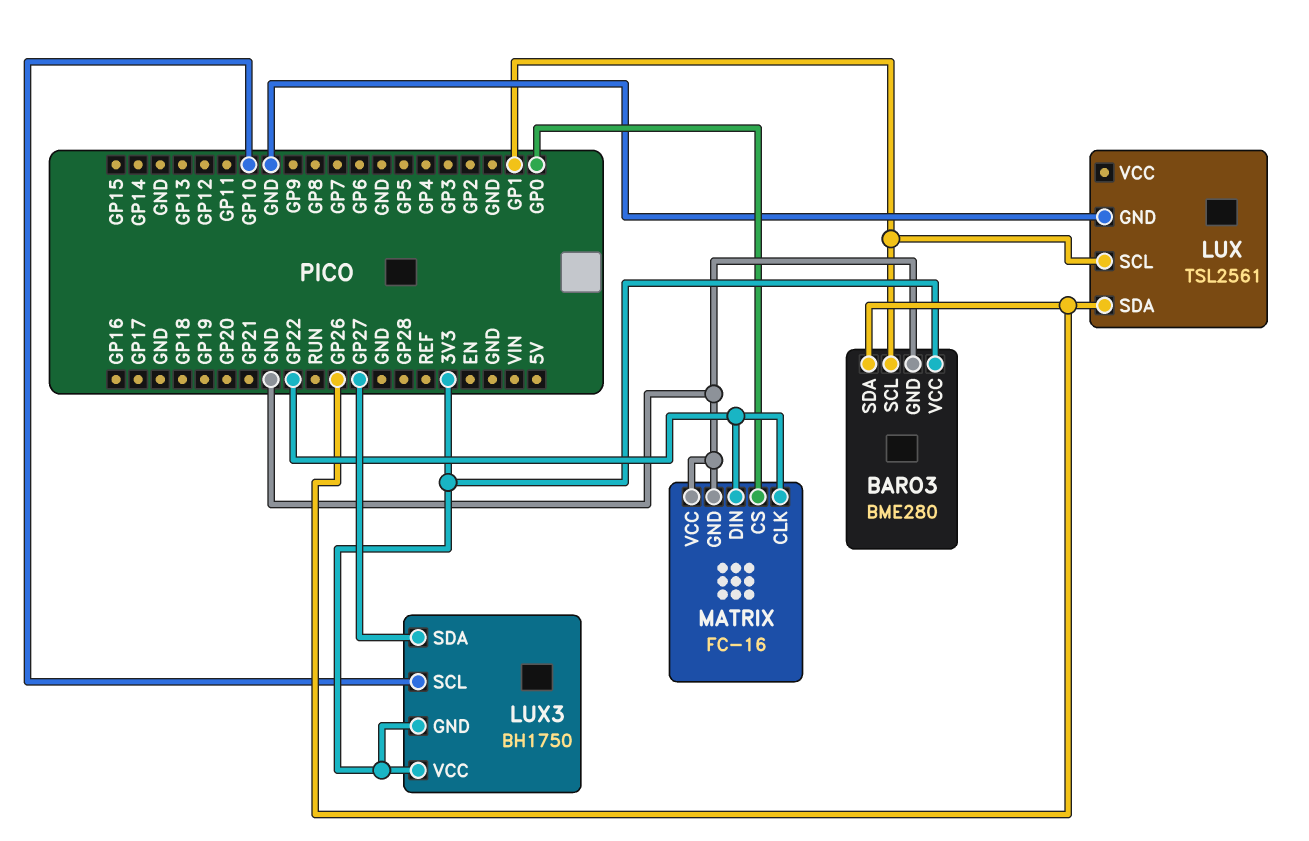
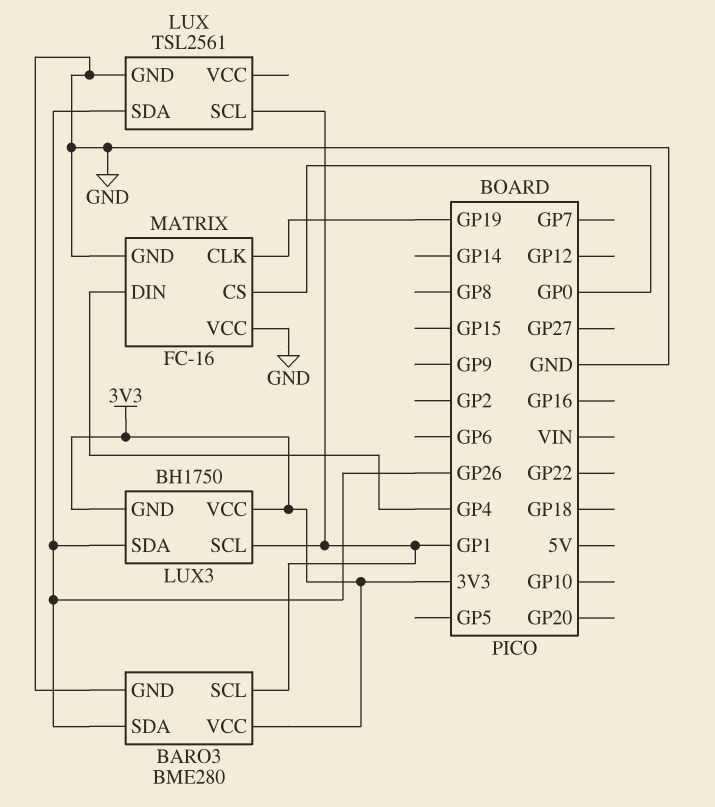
LUX3 pin SCL: GP10 -> GP1
LUX3 pin SDA: GP27 -> GP26
MATRIX pin CLK: GP22 -> GP19
MATRIX pin DIN: GP22 -> GP4

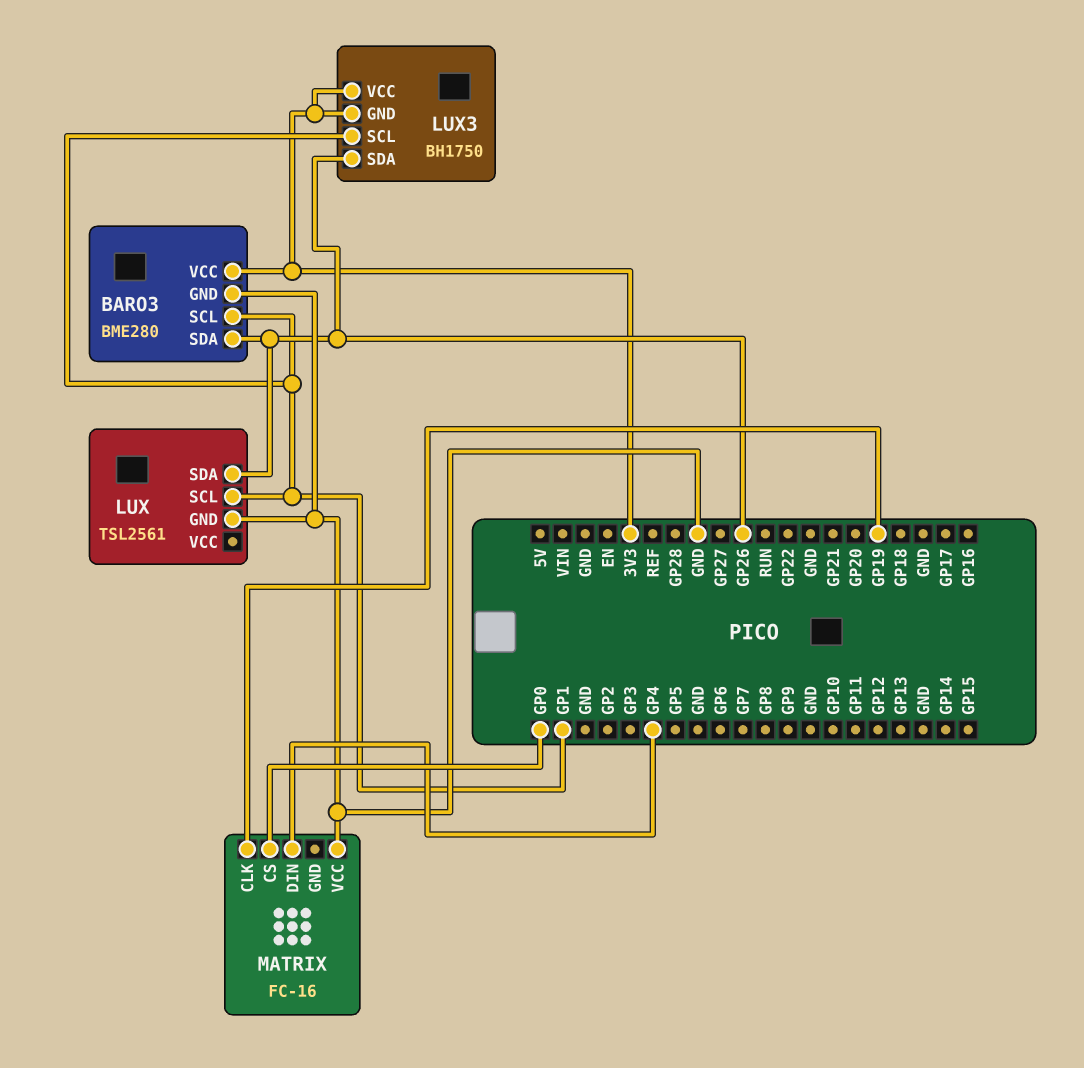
MATRIX pin GND: GND -> none

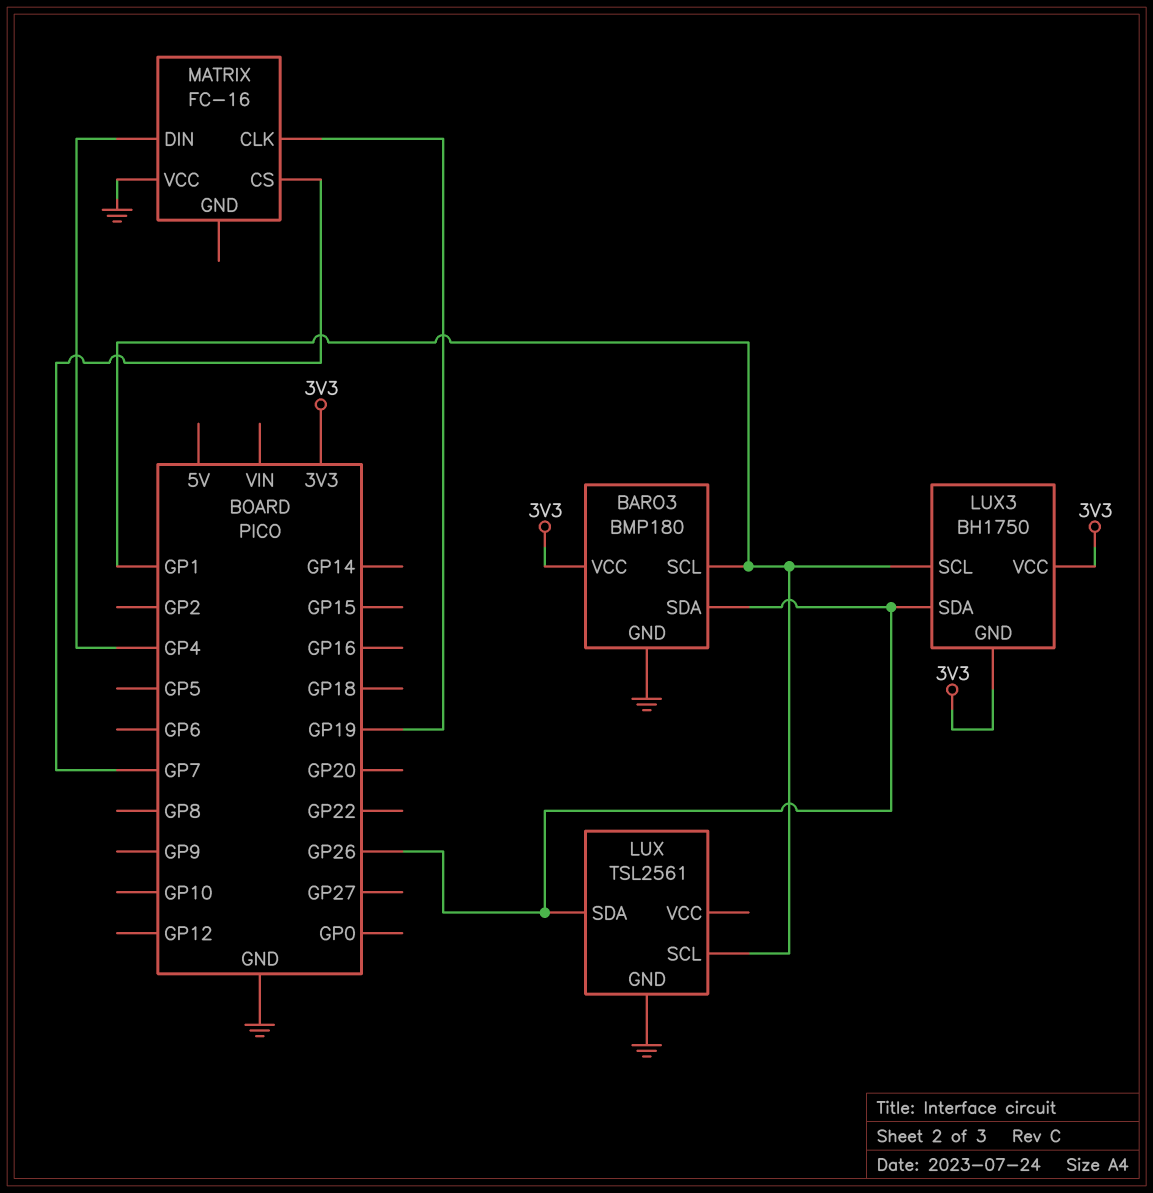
BARO3: BME280 -> BMP180
MATRIX pin CS: GP0 -> GP7

